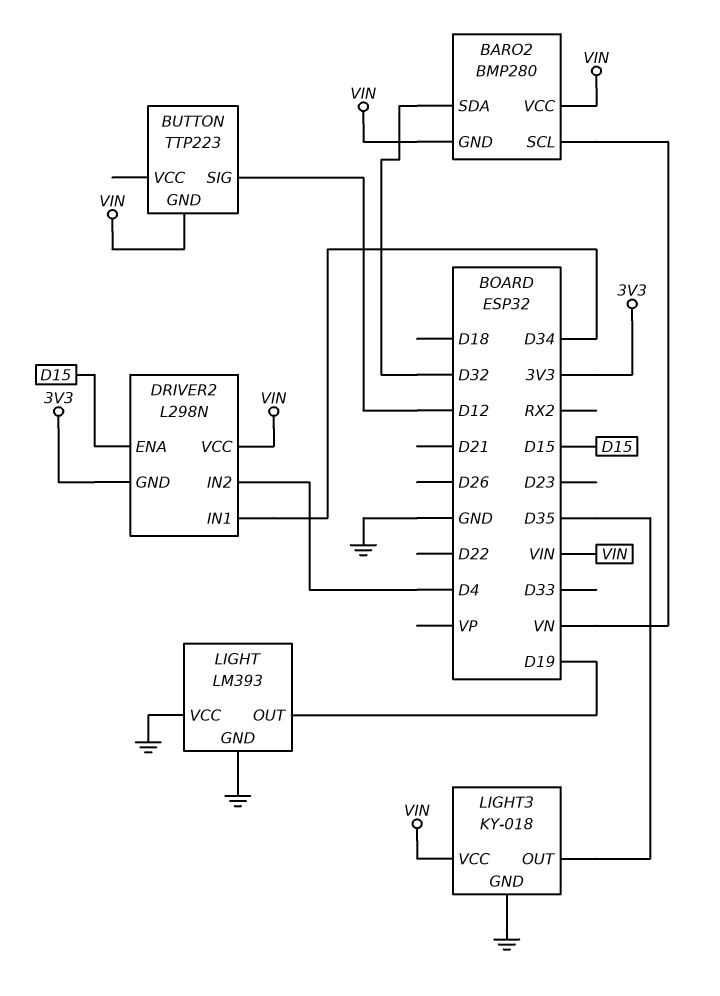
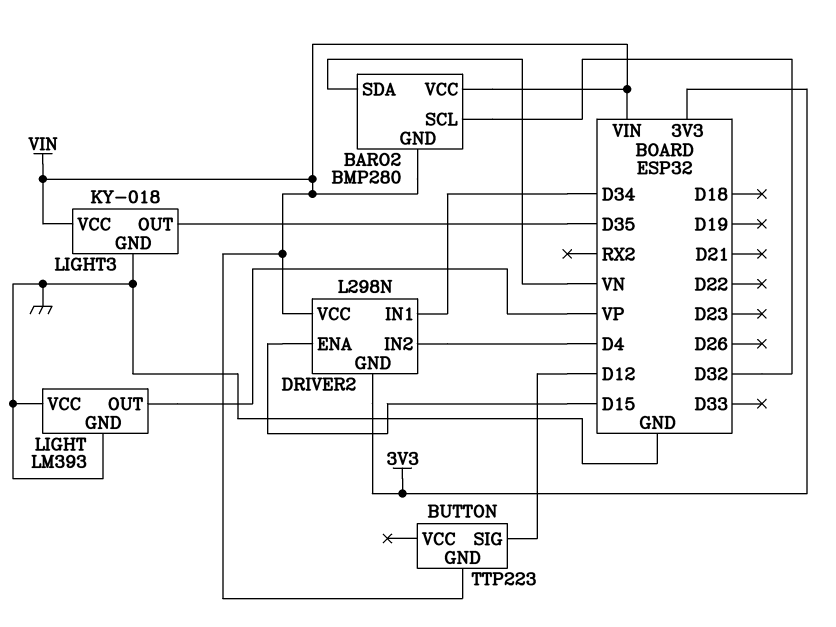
BARO2 pin SCL: VN -> D32
BARO2 pin SDA: D32 -> VN
LIGHT pin OUT: D19 -> VP

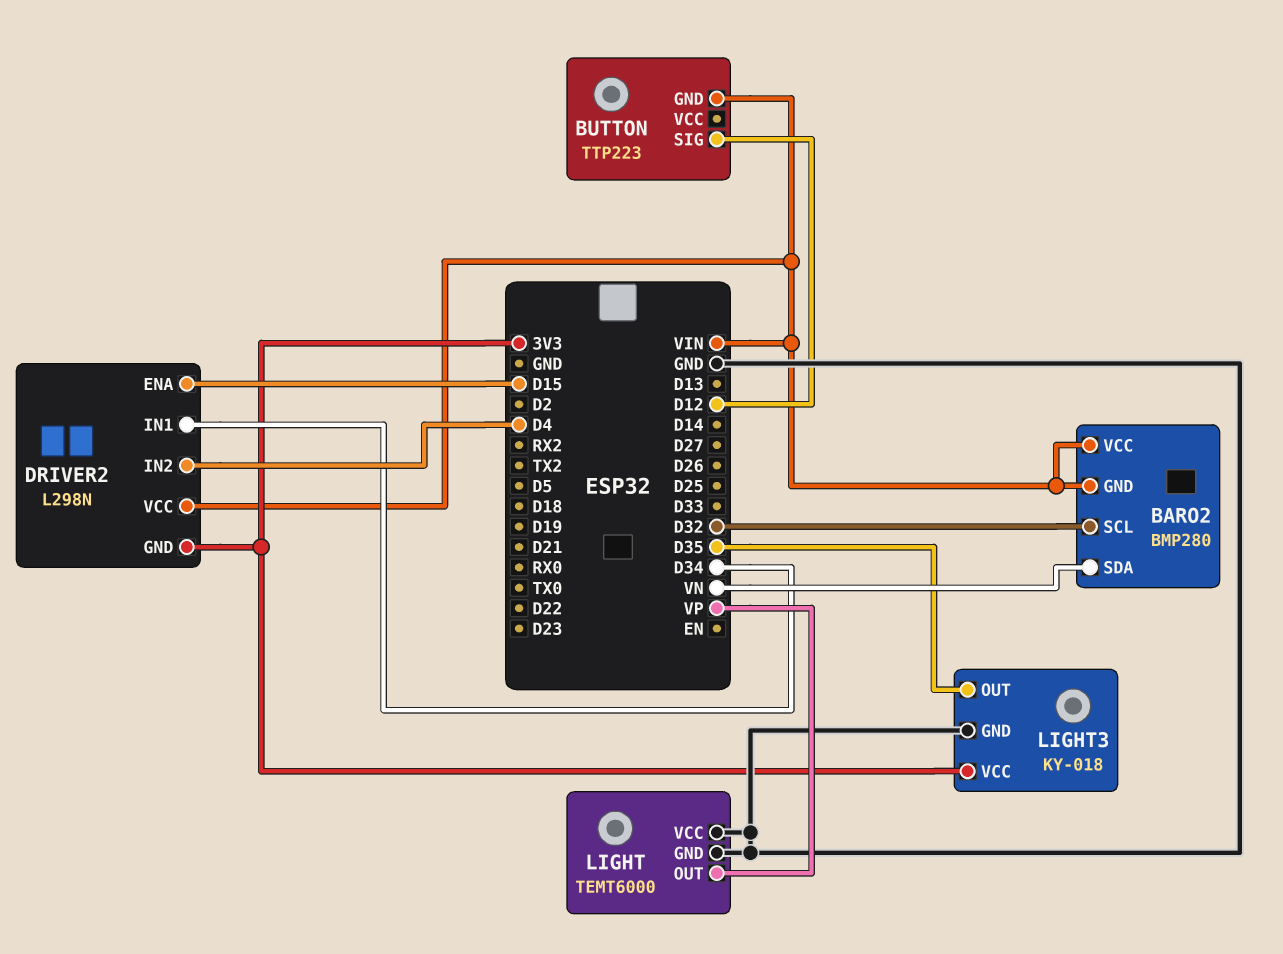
LIGHT: LM393 -> TEMT6000
LIGHT3 pin VCC: VIN -> 3V3

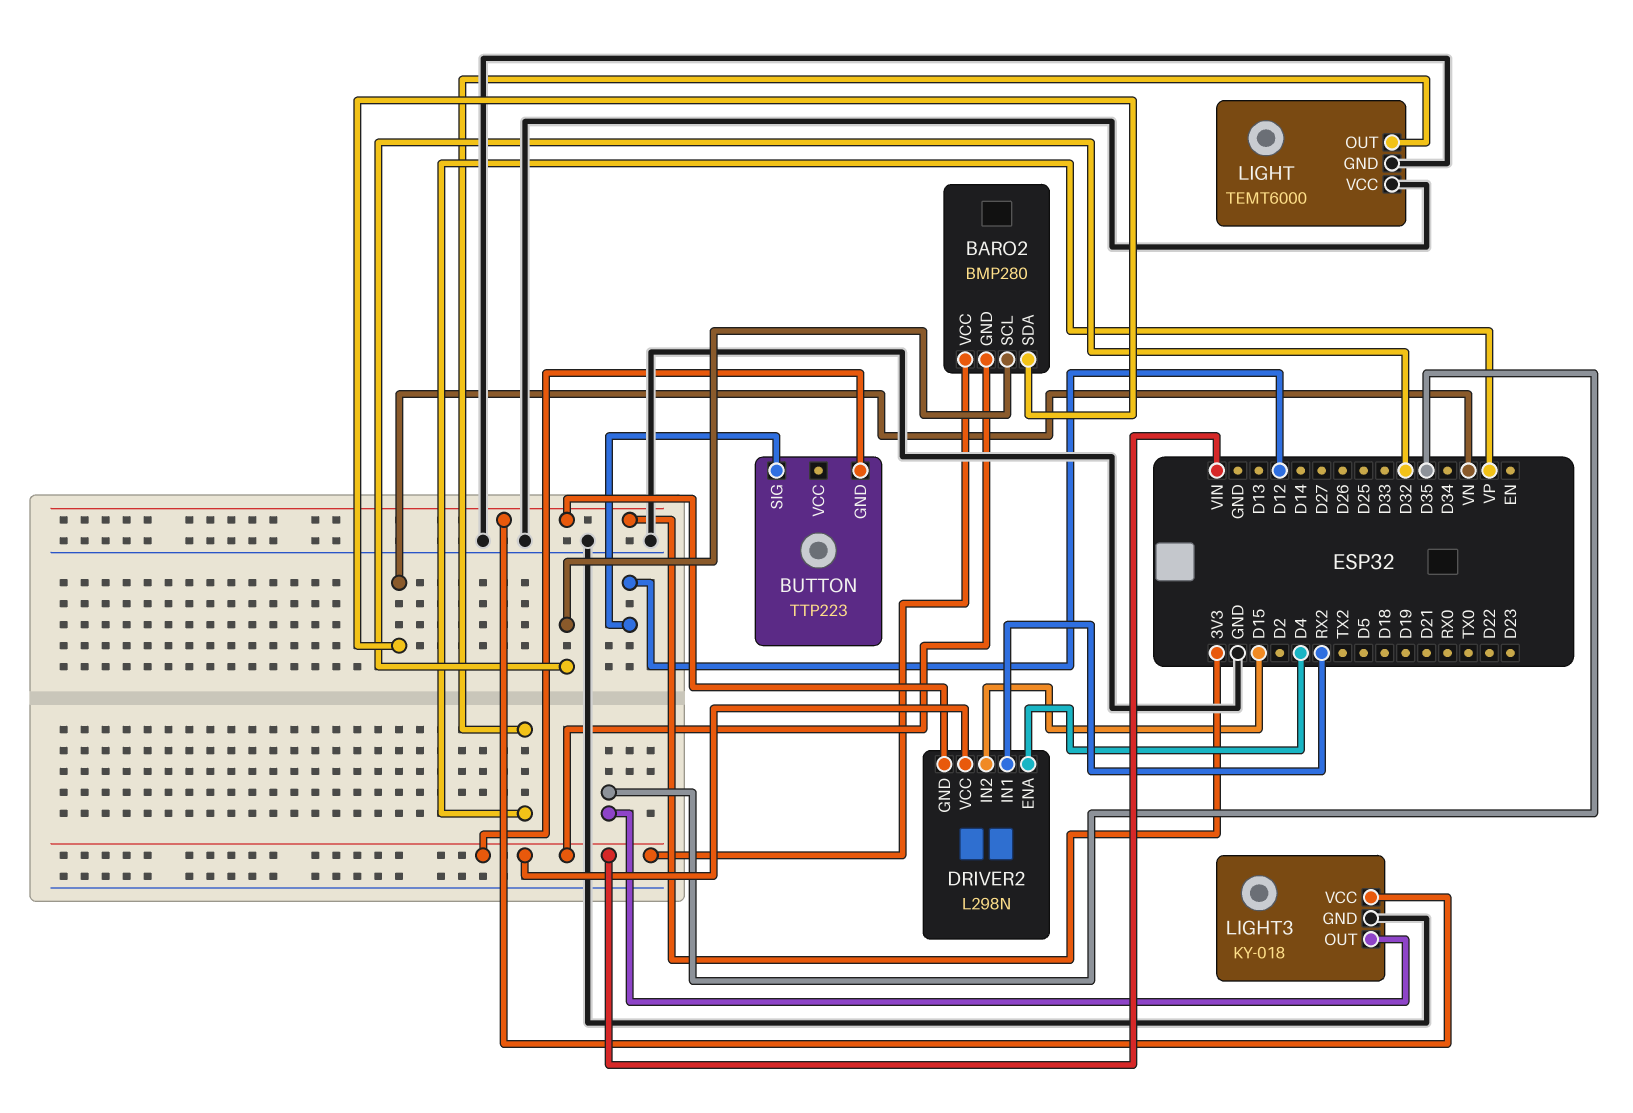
DRIVER2 pin ENA: D15 -> D4
DRIVER2 pin IN1: D34 -> RX2
DRIVER2 pin IN2: D4 -> D15

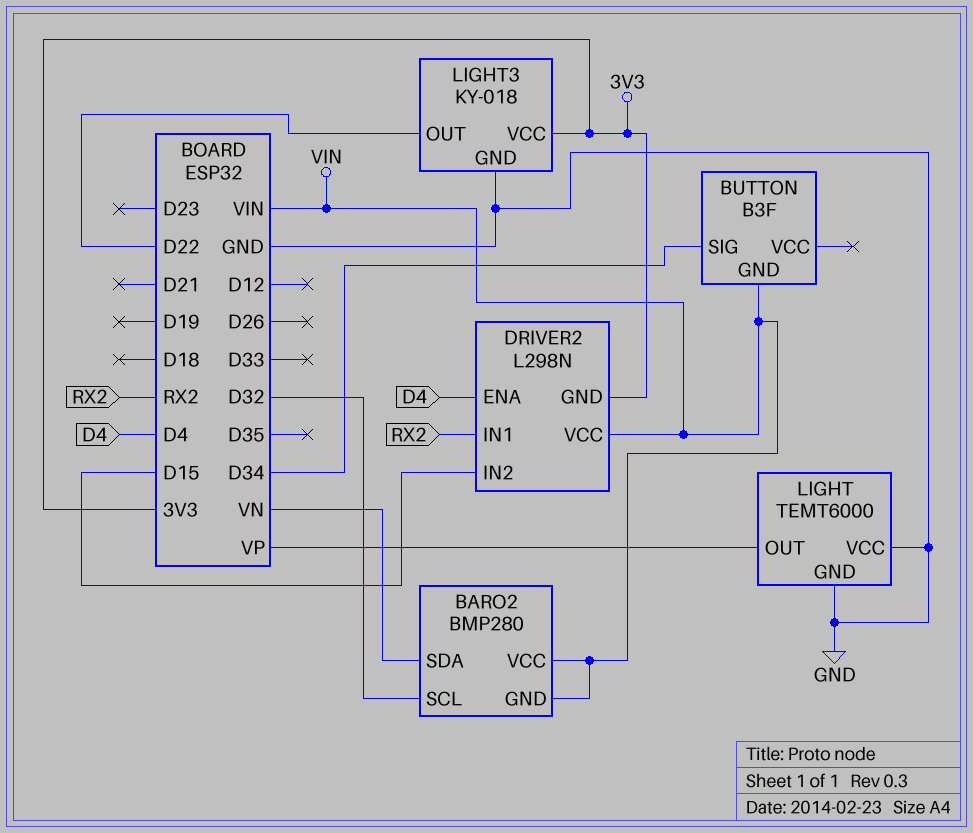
BUTTON: TTP223 -> B3F
BUTTON pin SIG: D12 -> D34
LIGHT3 pin OUT: D35 -> D22

